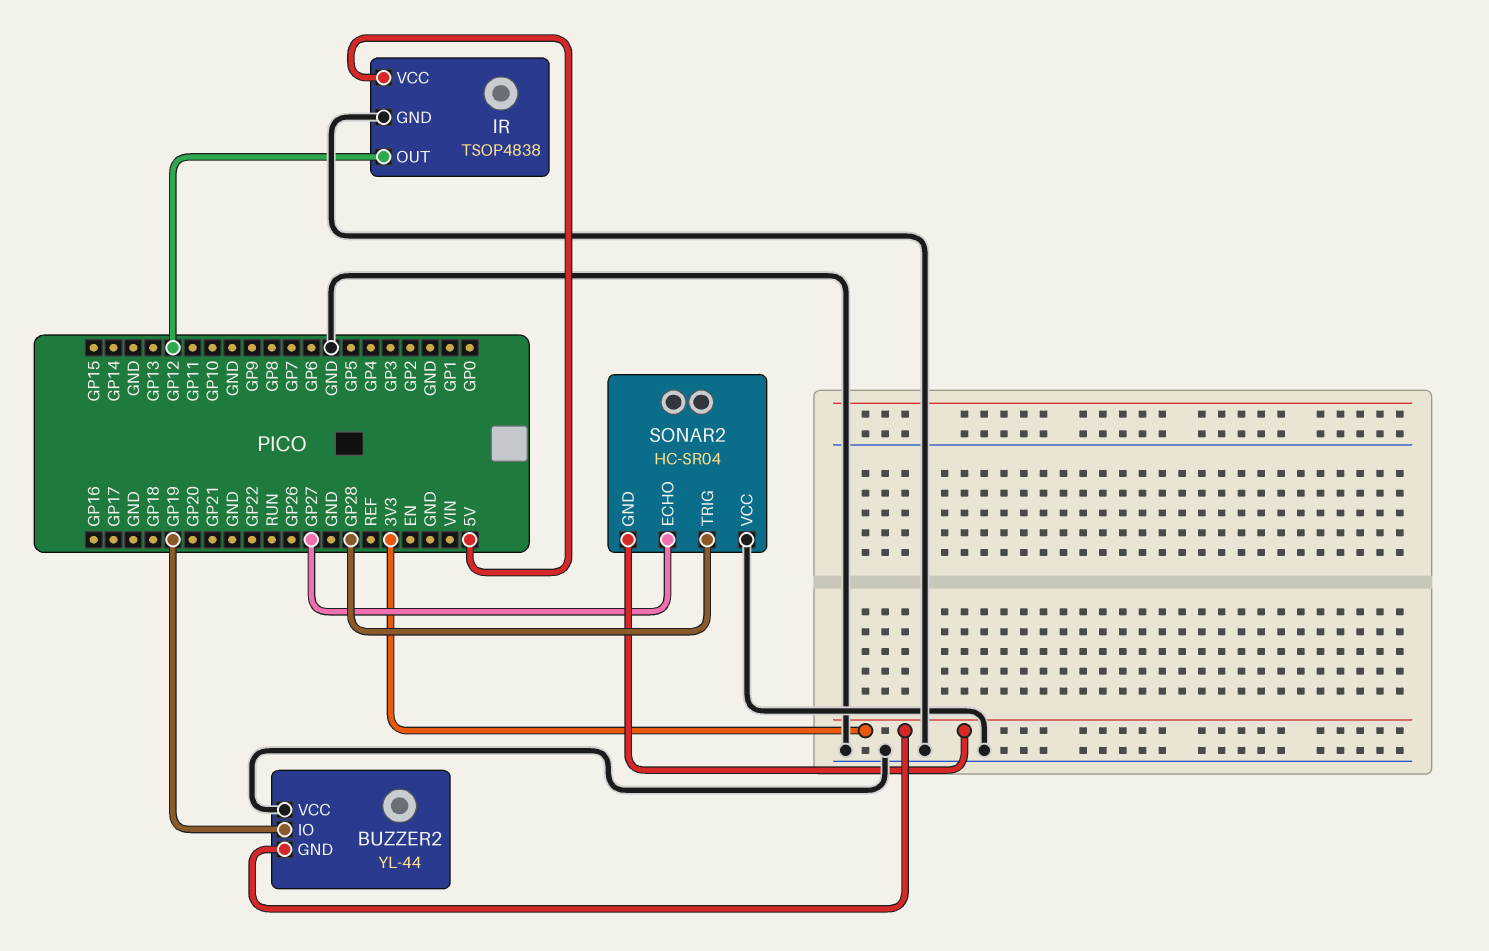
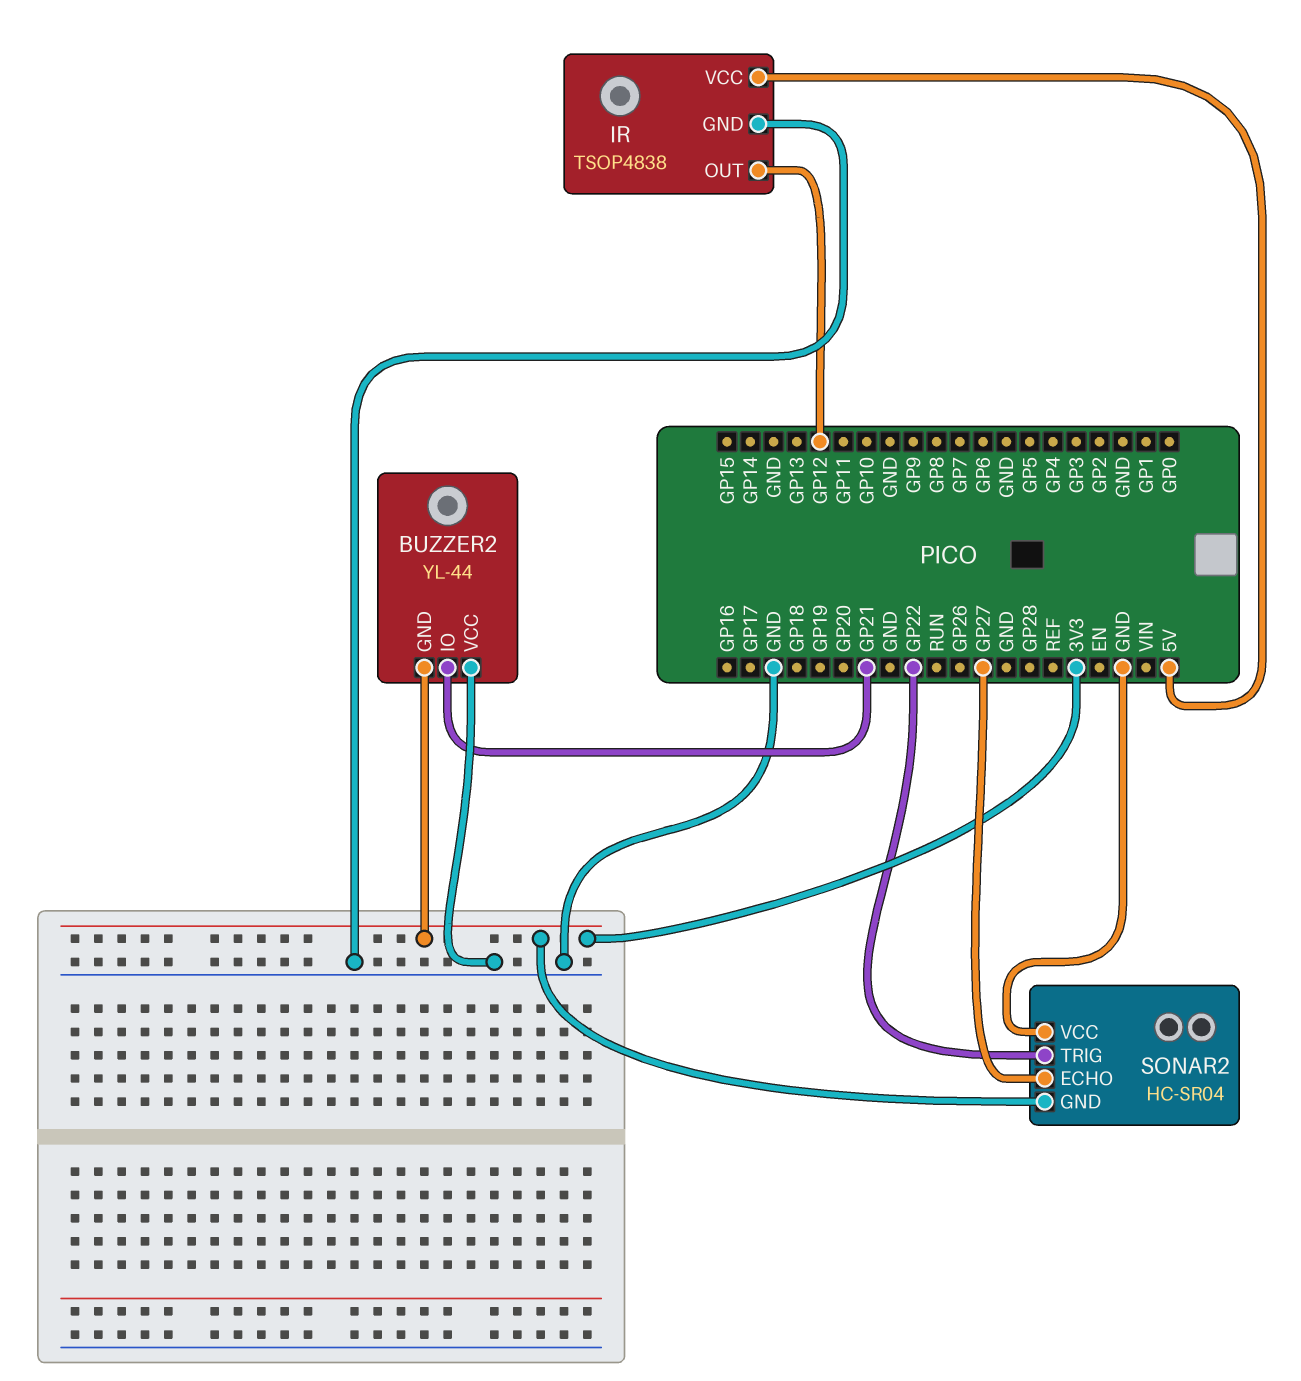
BUZZER2 pin IO: GP19 -> GP21
SONAR2 pin TRIG: GP28 -> GP22

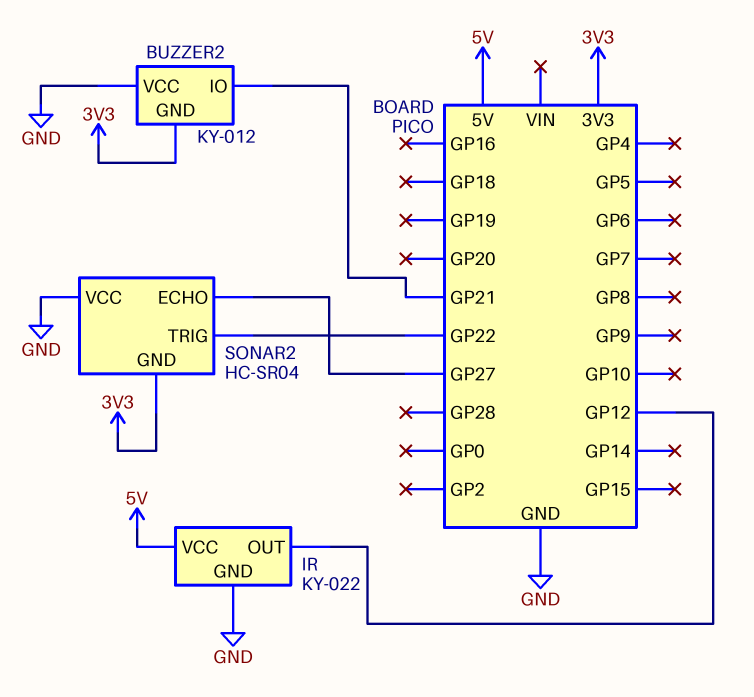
BUZZER2: YL-44 -> KY-012
IR: TSOP4838 -> KY-022

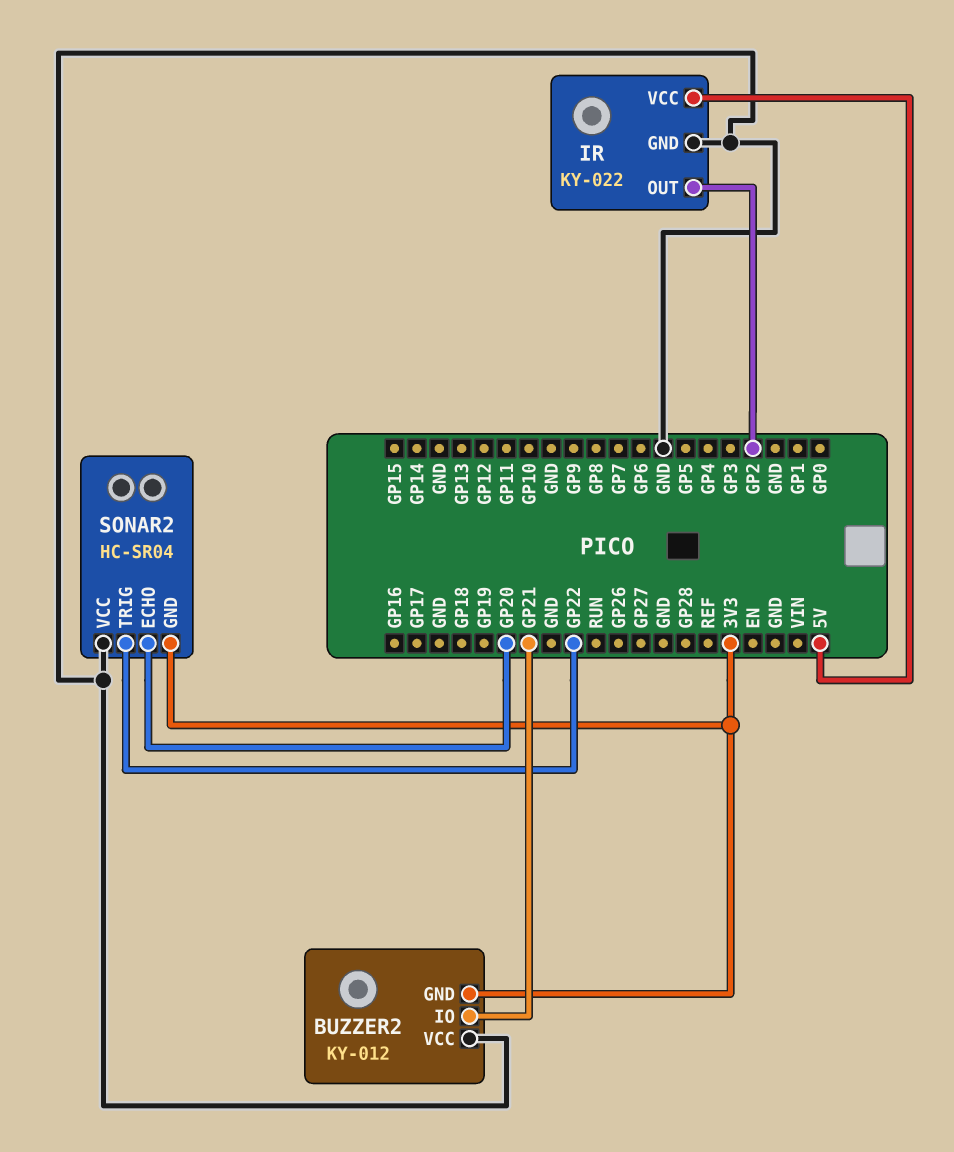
IR pin OUT: GP12 -> GP2
SONAR2 pin ECHO: GP27 -> GP20

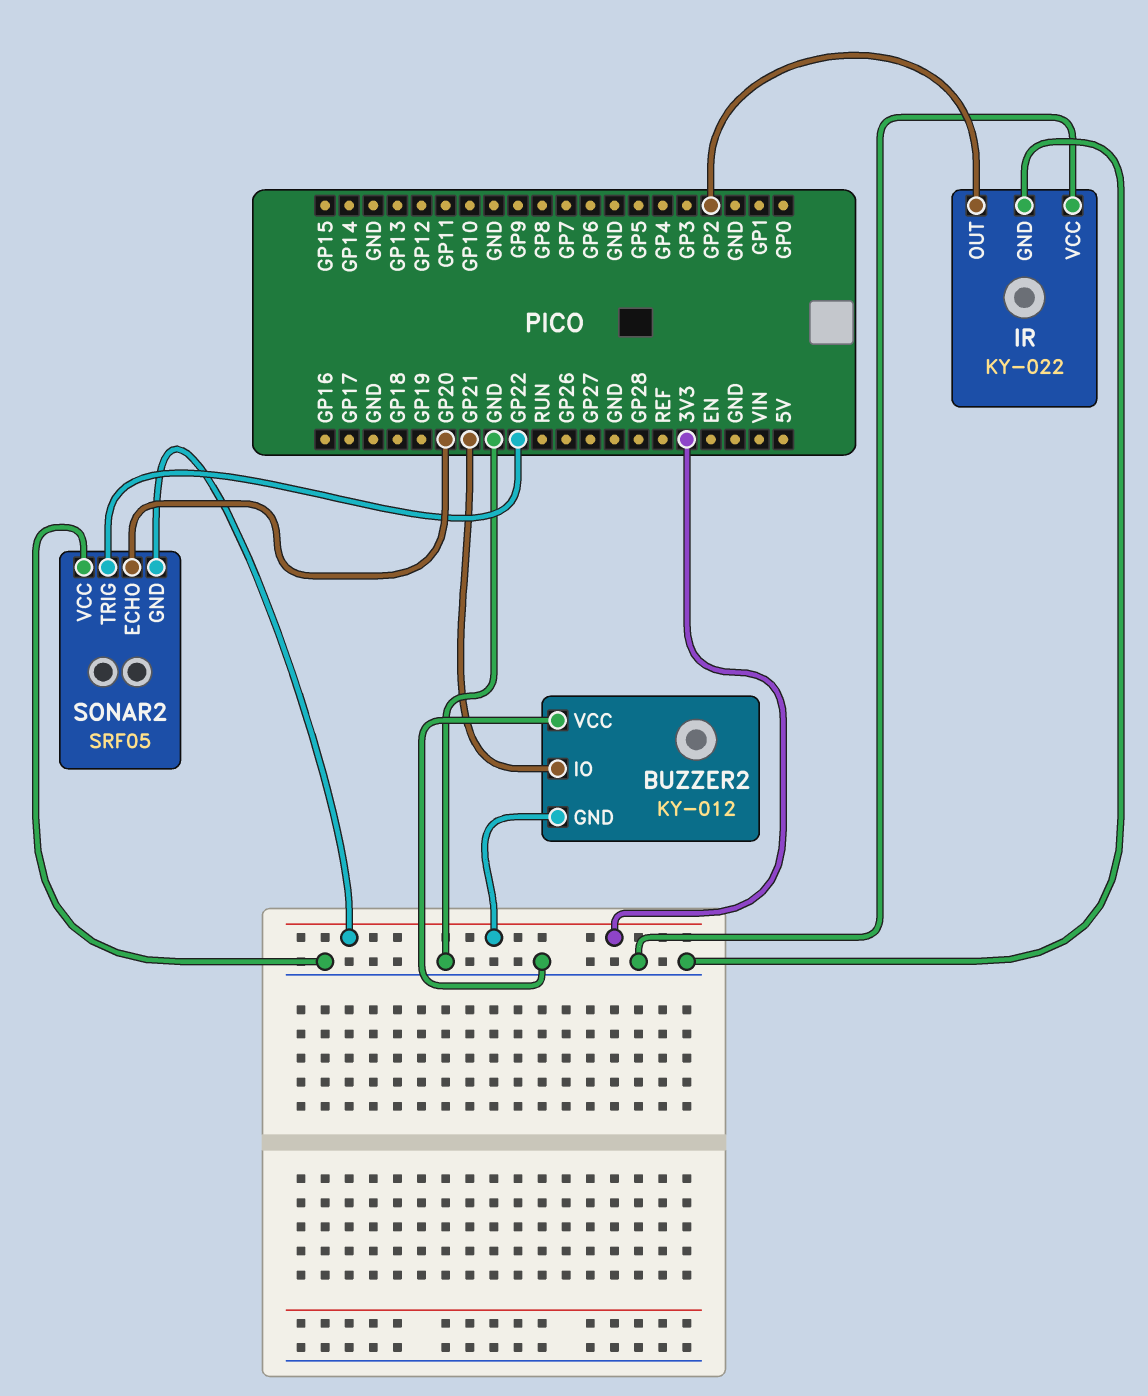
IR pin VCC: 5V -> GND
SONAR2: HC-SR04 -> SRF05

